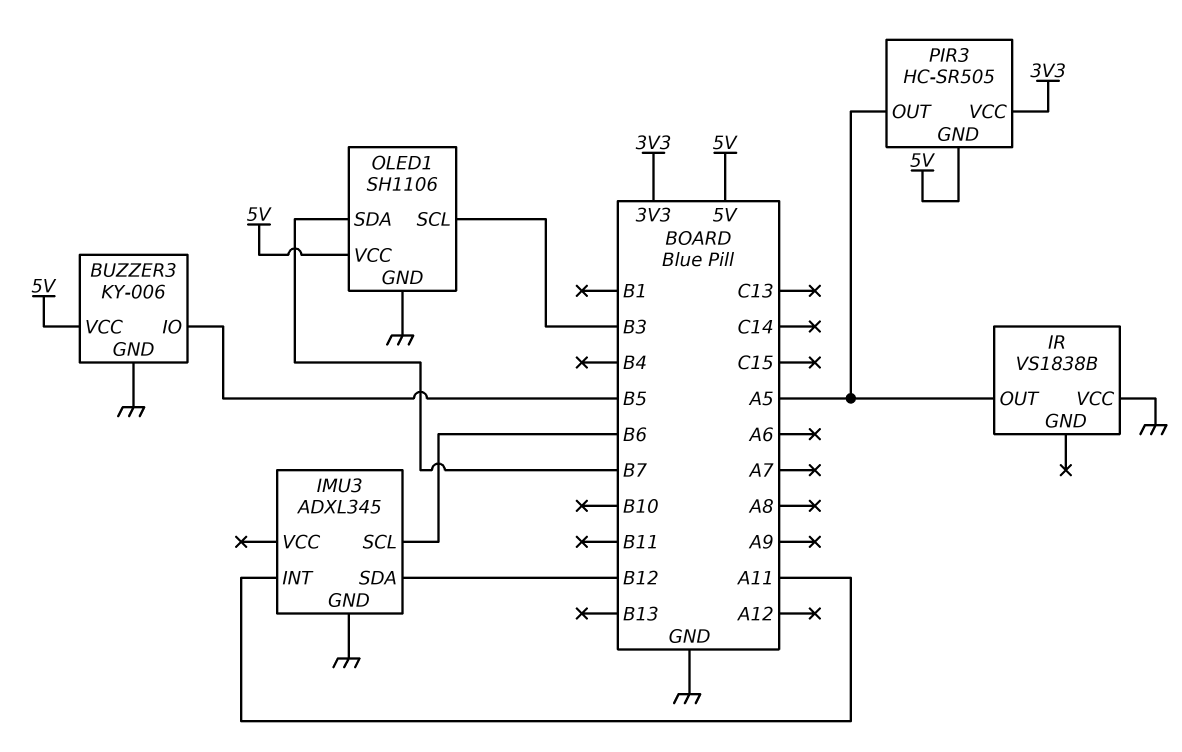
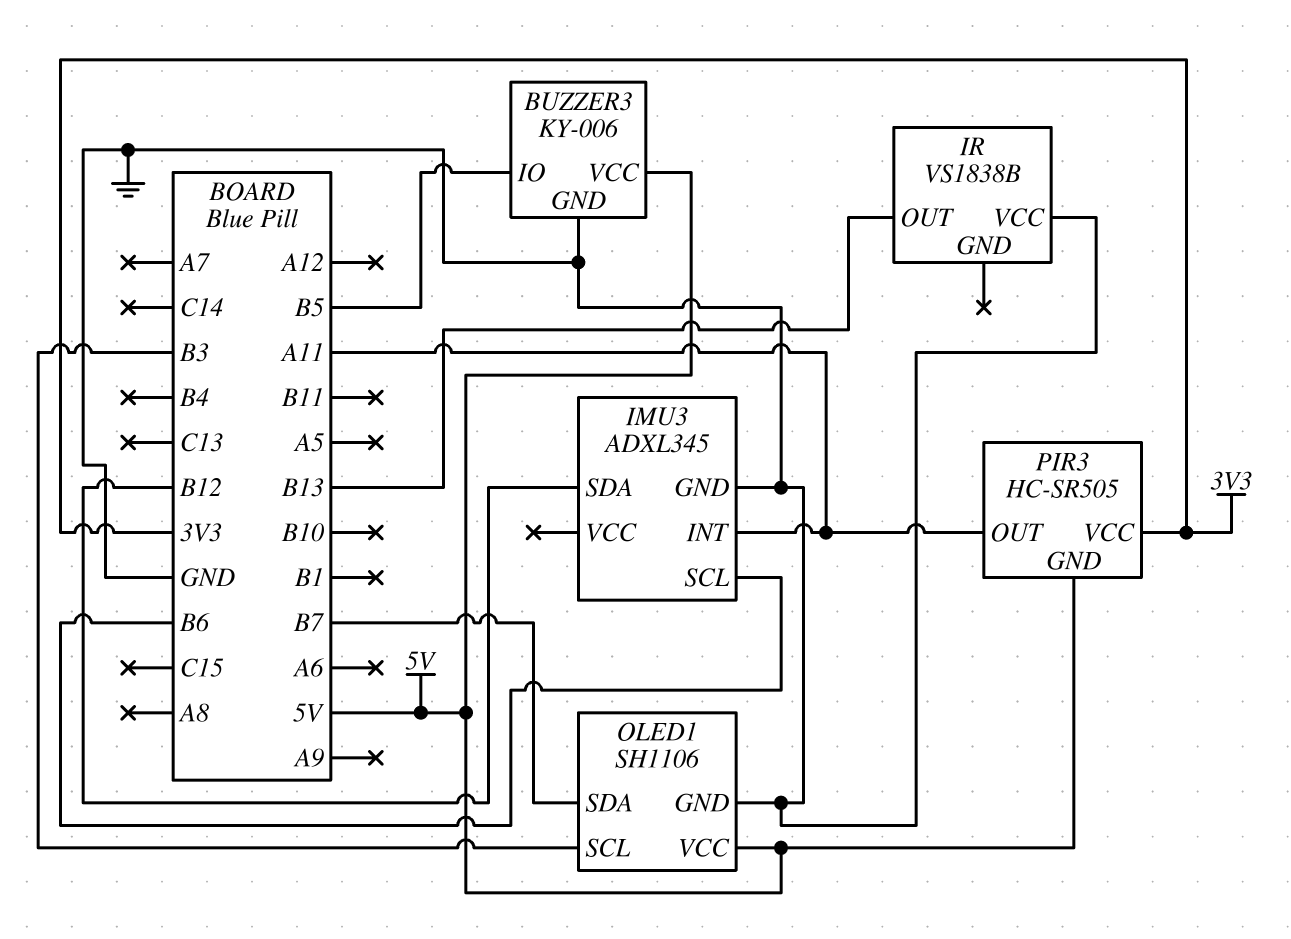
IR pin OUT: A5 -> B13
PIR3 pin OUT: A5 -> A11

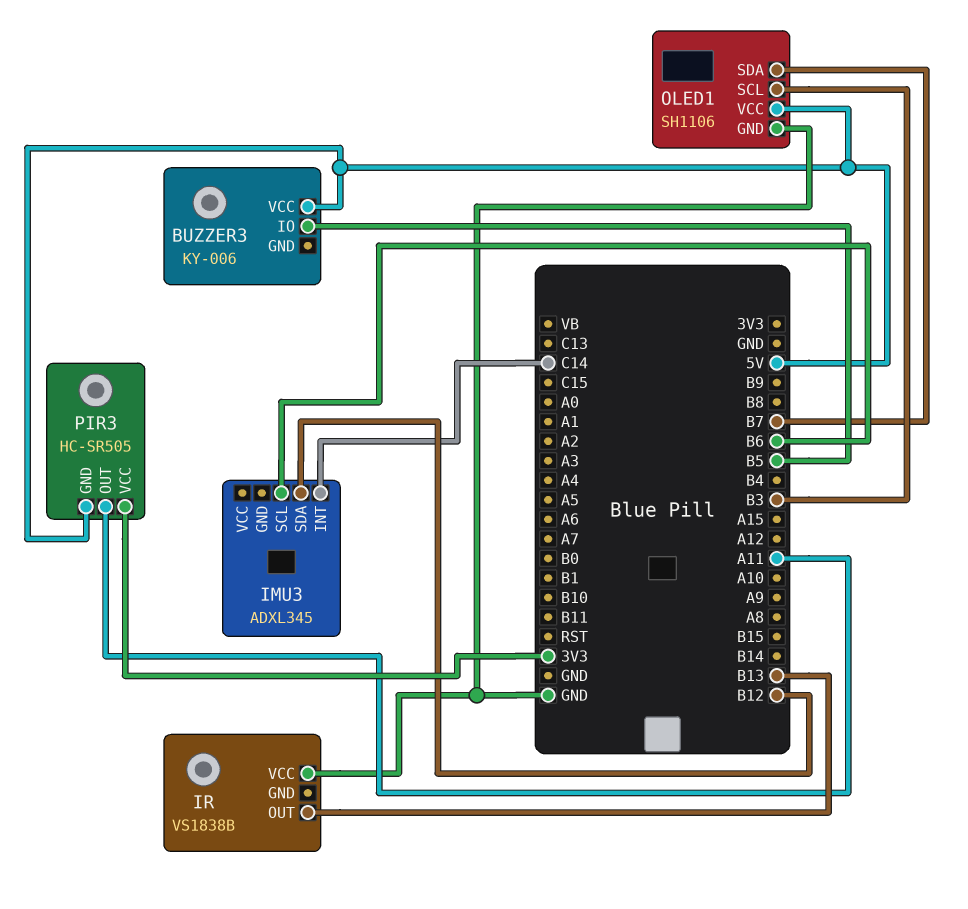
BUZZER3 pin GND: GND -> none
IMU3 pin GND: GND -> none
IMU3 pin INT: A11 -> C14

